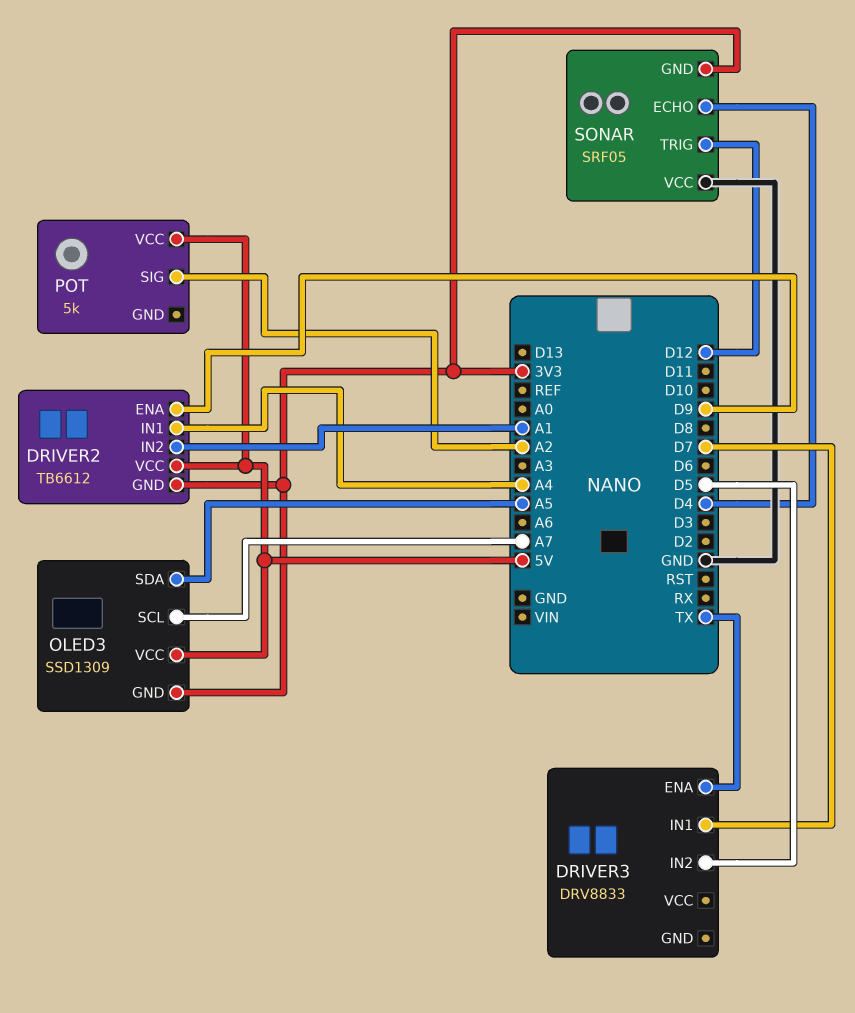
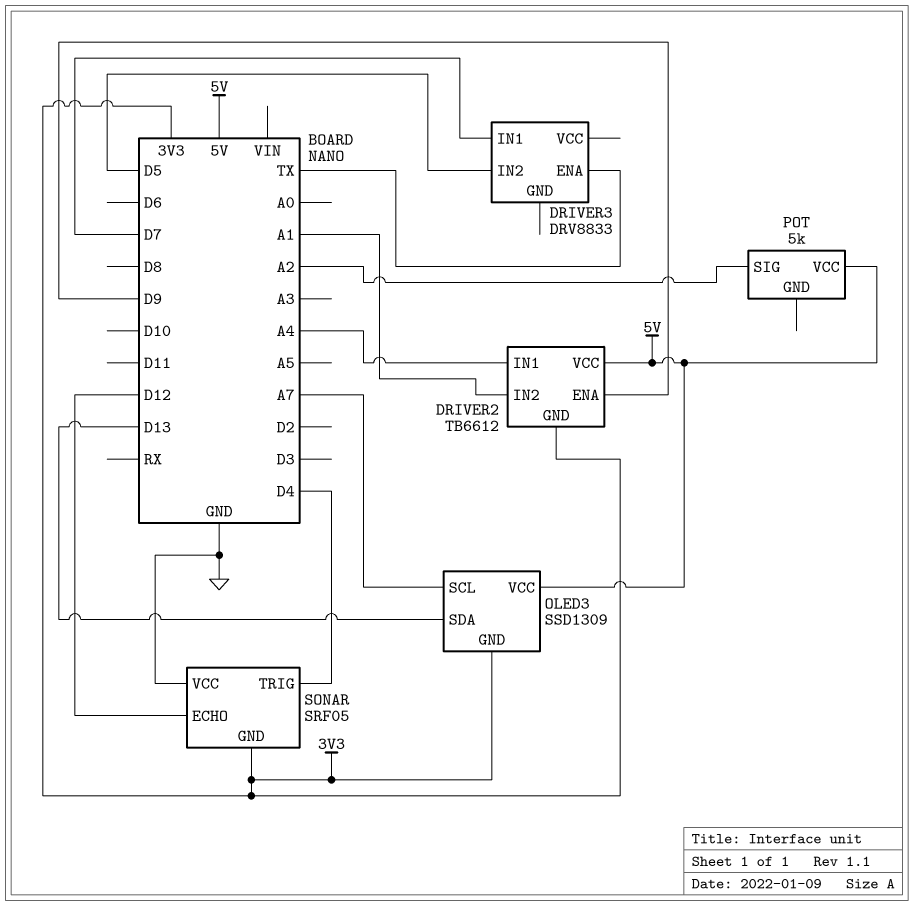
OLED3 pin SDA: A5 -> D13
SONAR pin ECHO: D4 -> D12
SONAR pin TRIG: D12 -> D4

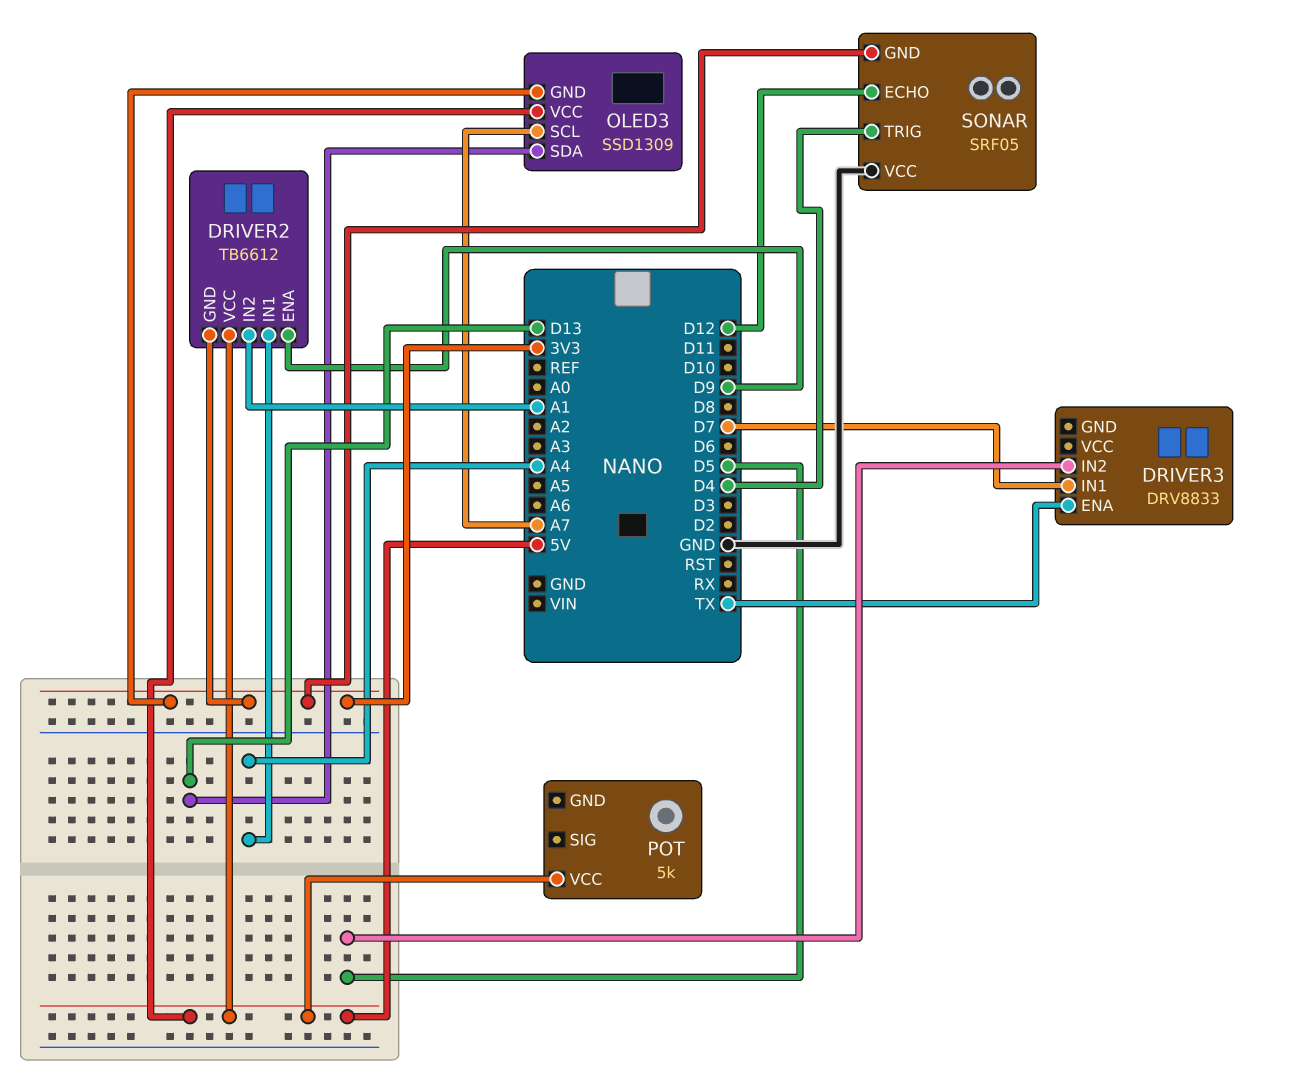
POT pin SIG: A2 -> none

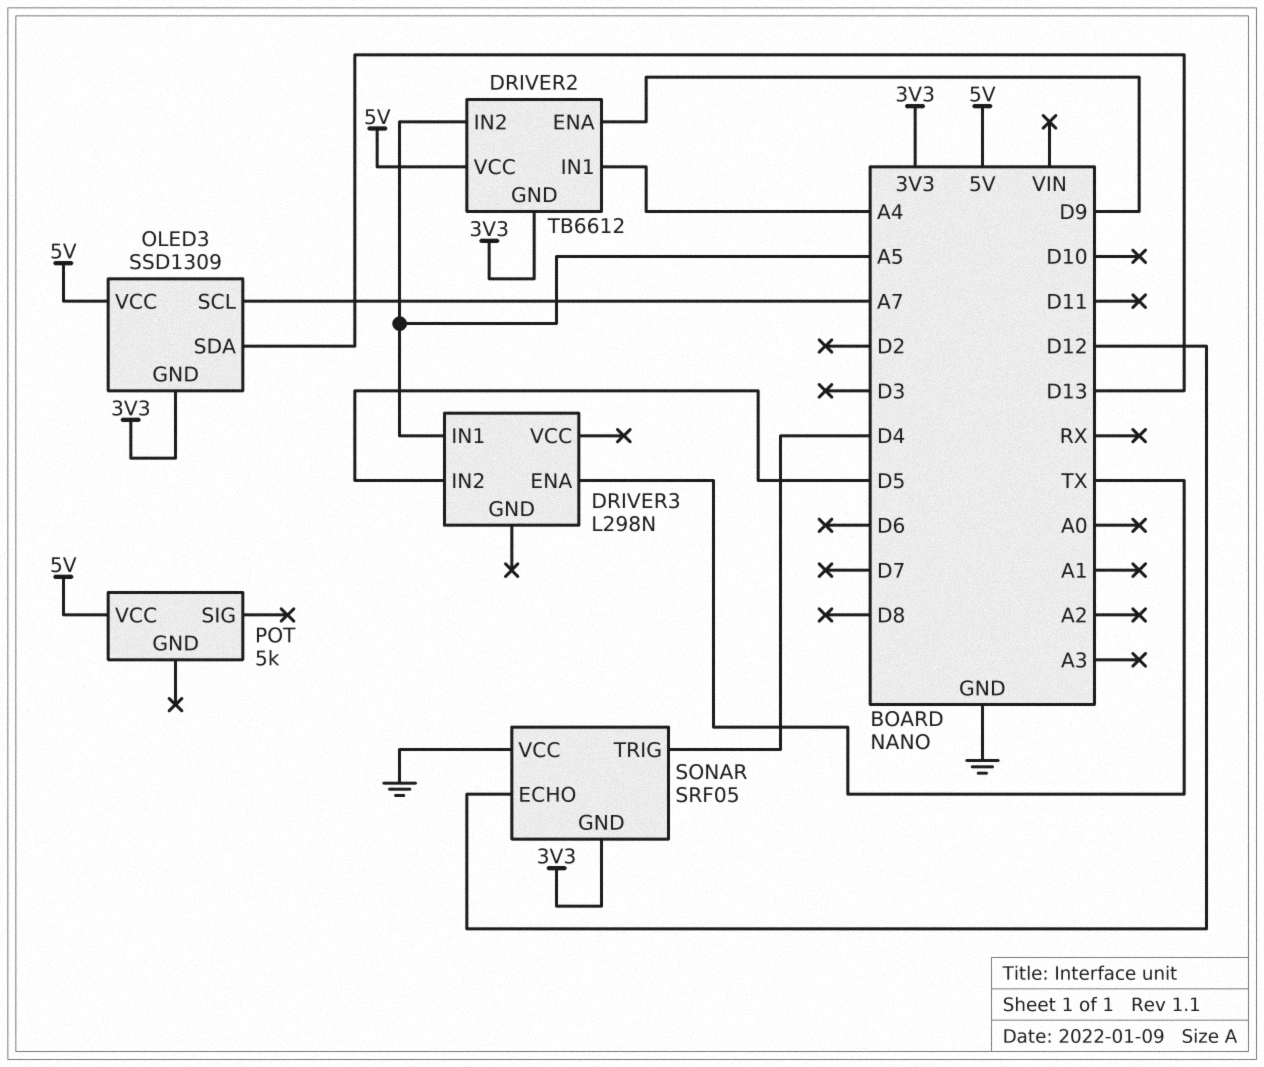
DRIVER2 pin IN2: A1 -> A5
DRIVER3: DRV8833 -> L298N
DRIVER3 pin IN1: D7 -> A5

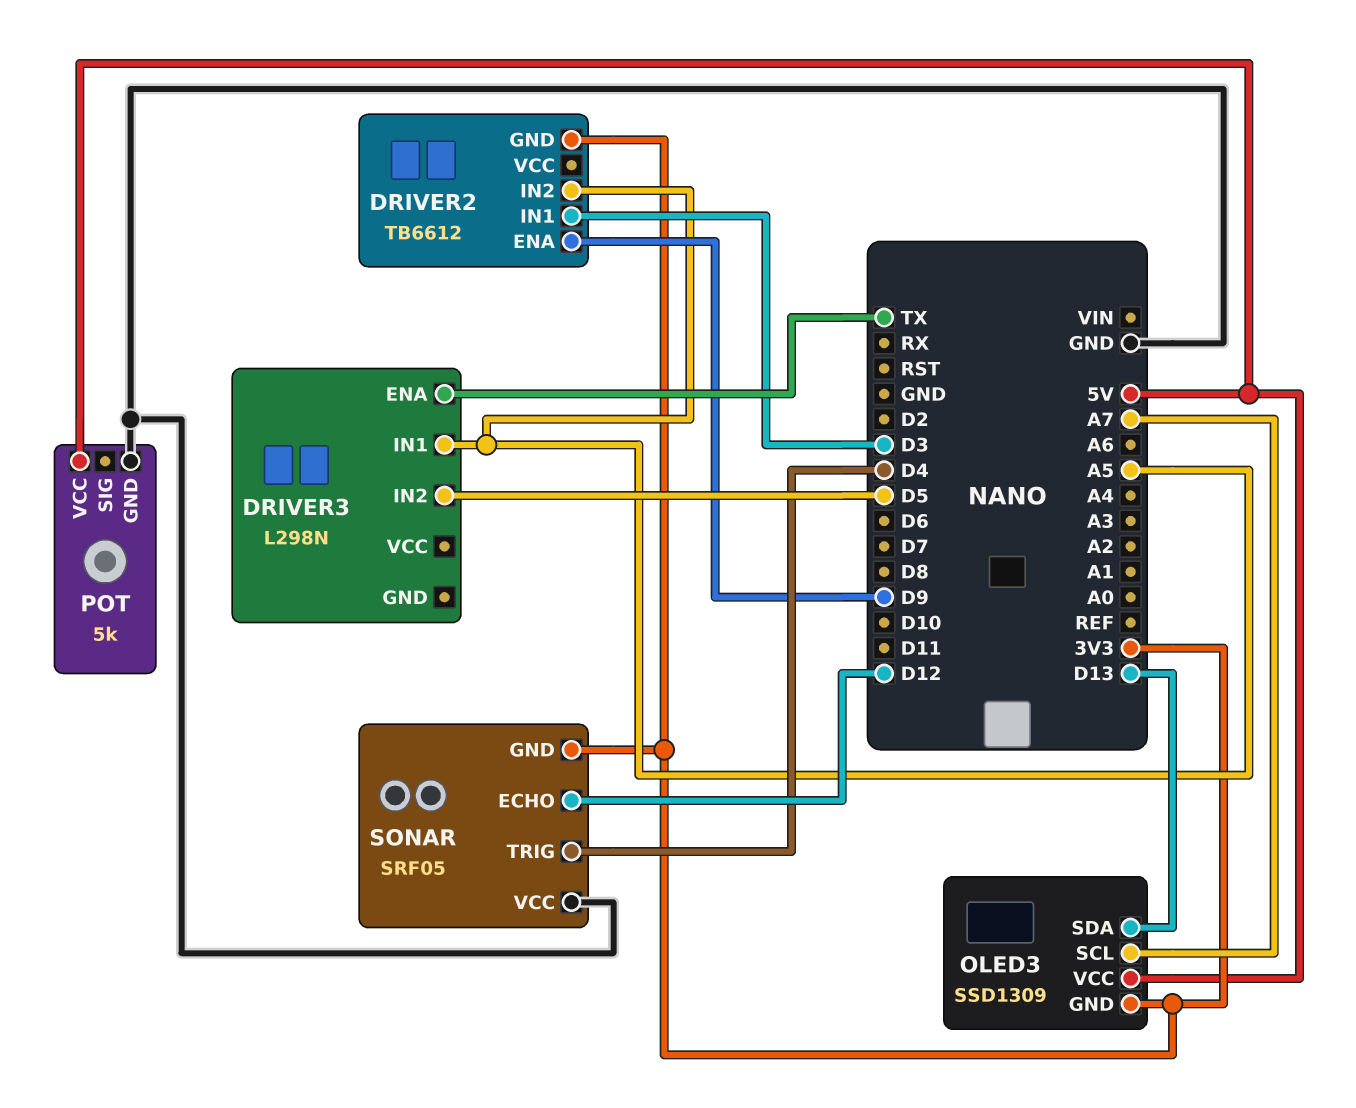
DRIVER2 pin IN1: A4 -> D3
DRIVER2 pin VCC: 5V -> none
POT pin GND: none -> GND

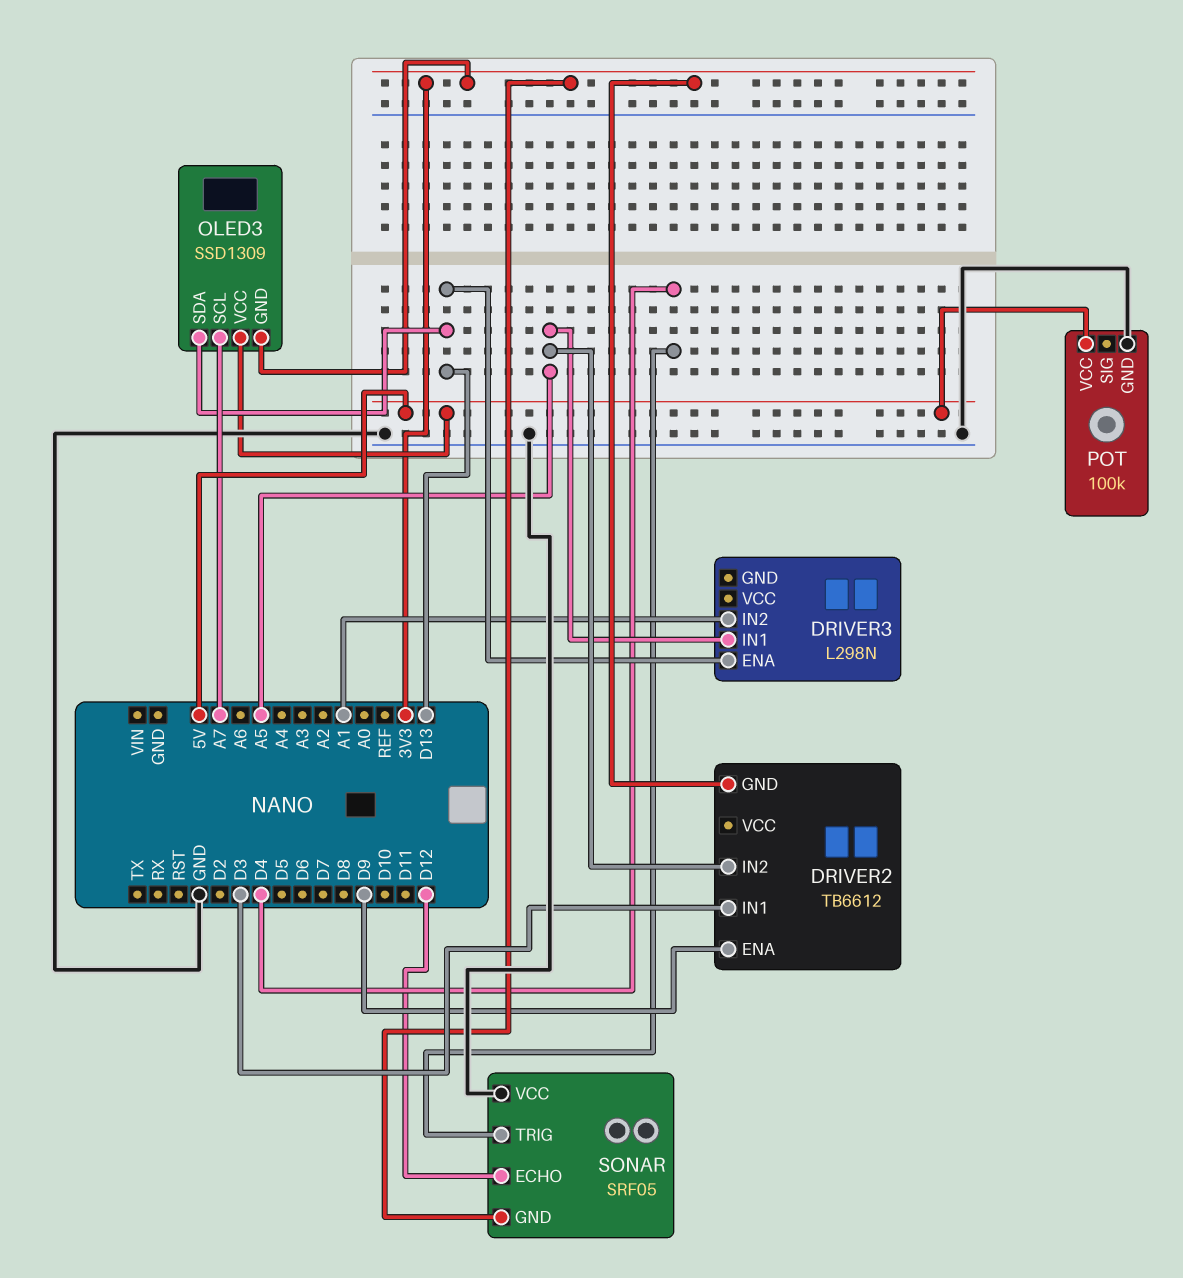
DRIVER3 pin ENA: TX -> D13
DRIVER3 pin IN2: D5 -> A1
POT: 5k -> 100k

